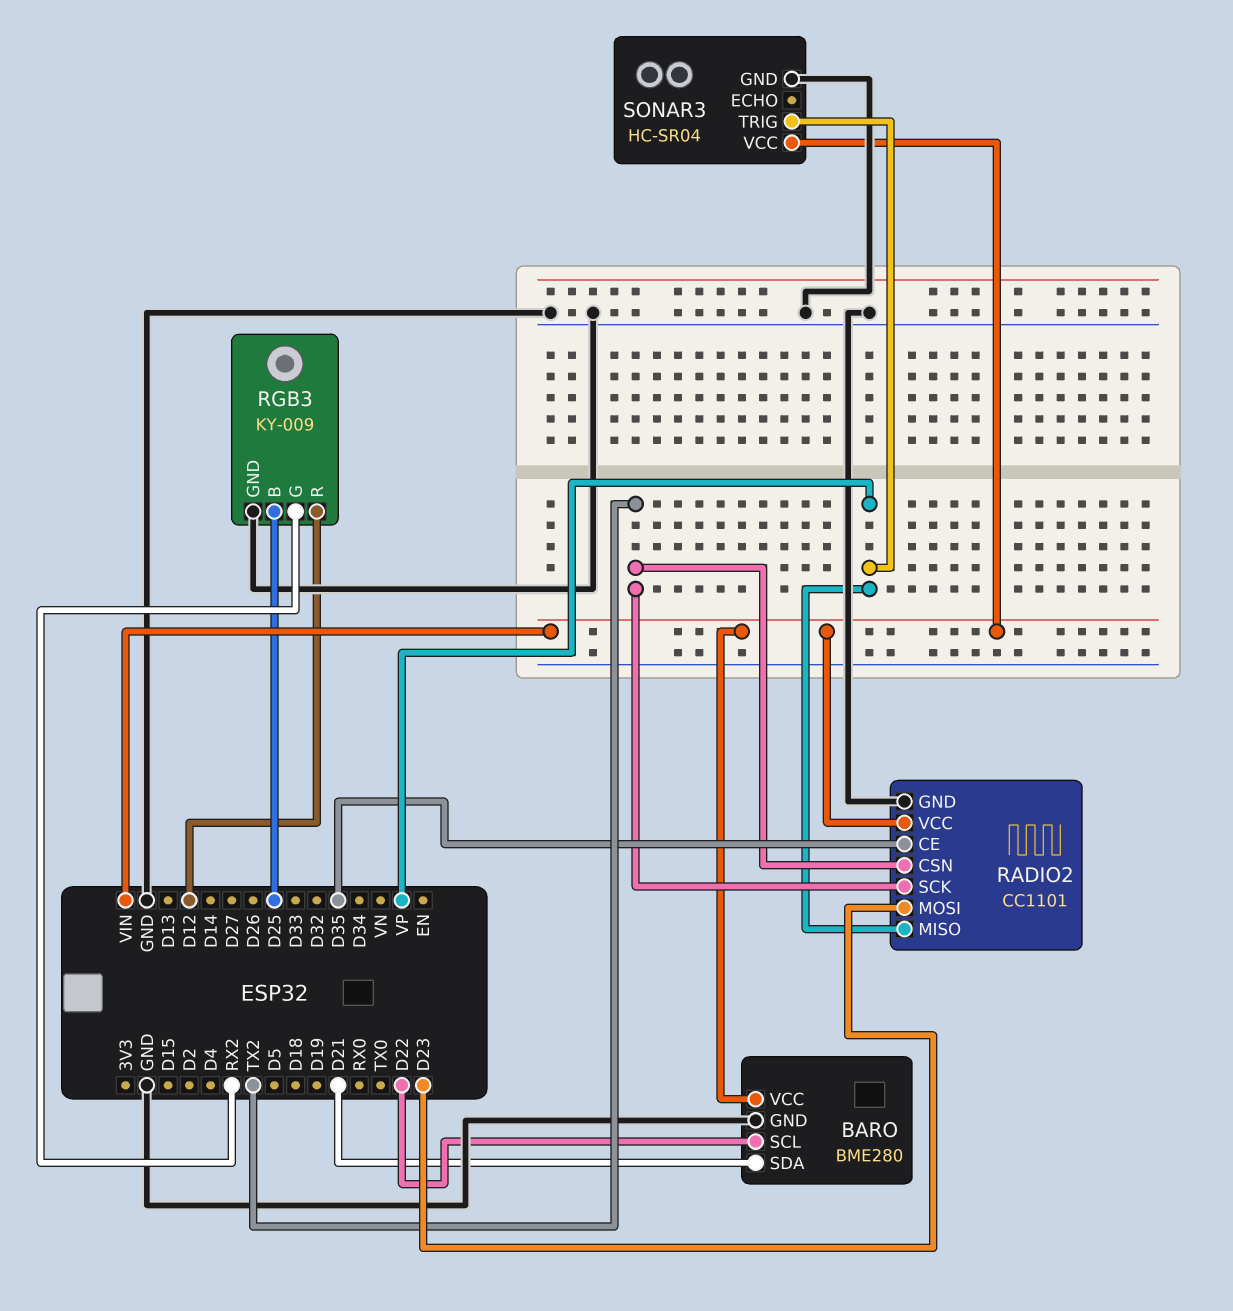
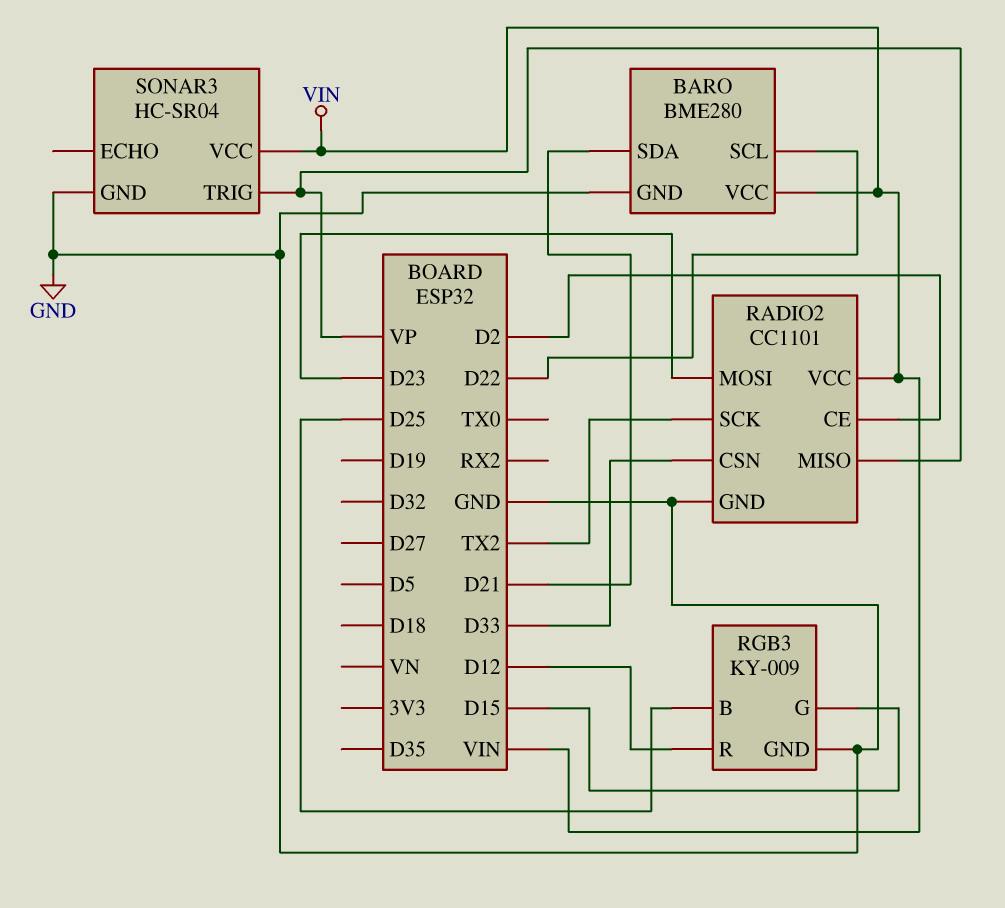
RADIO2 pin CE: D35 -> D2
RADIO2 pin CSN: TX2 -> D33
RGB3 pin G: RX2 -> D15

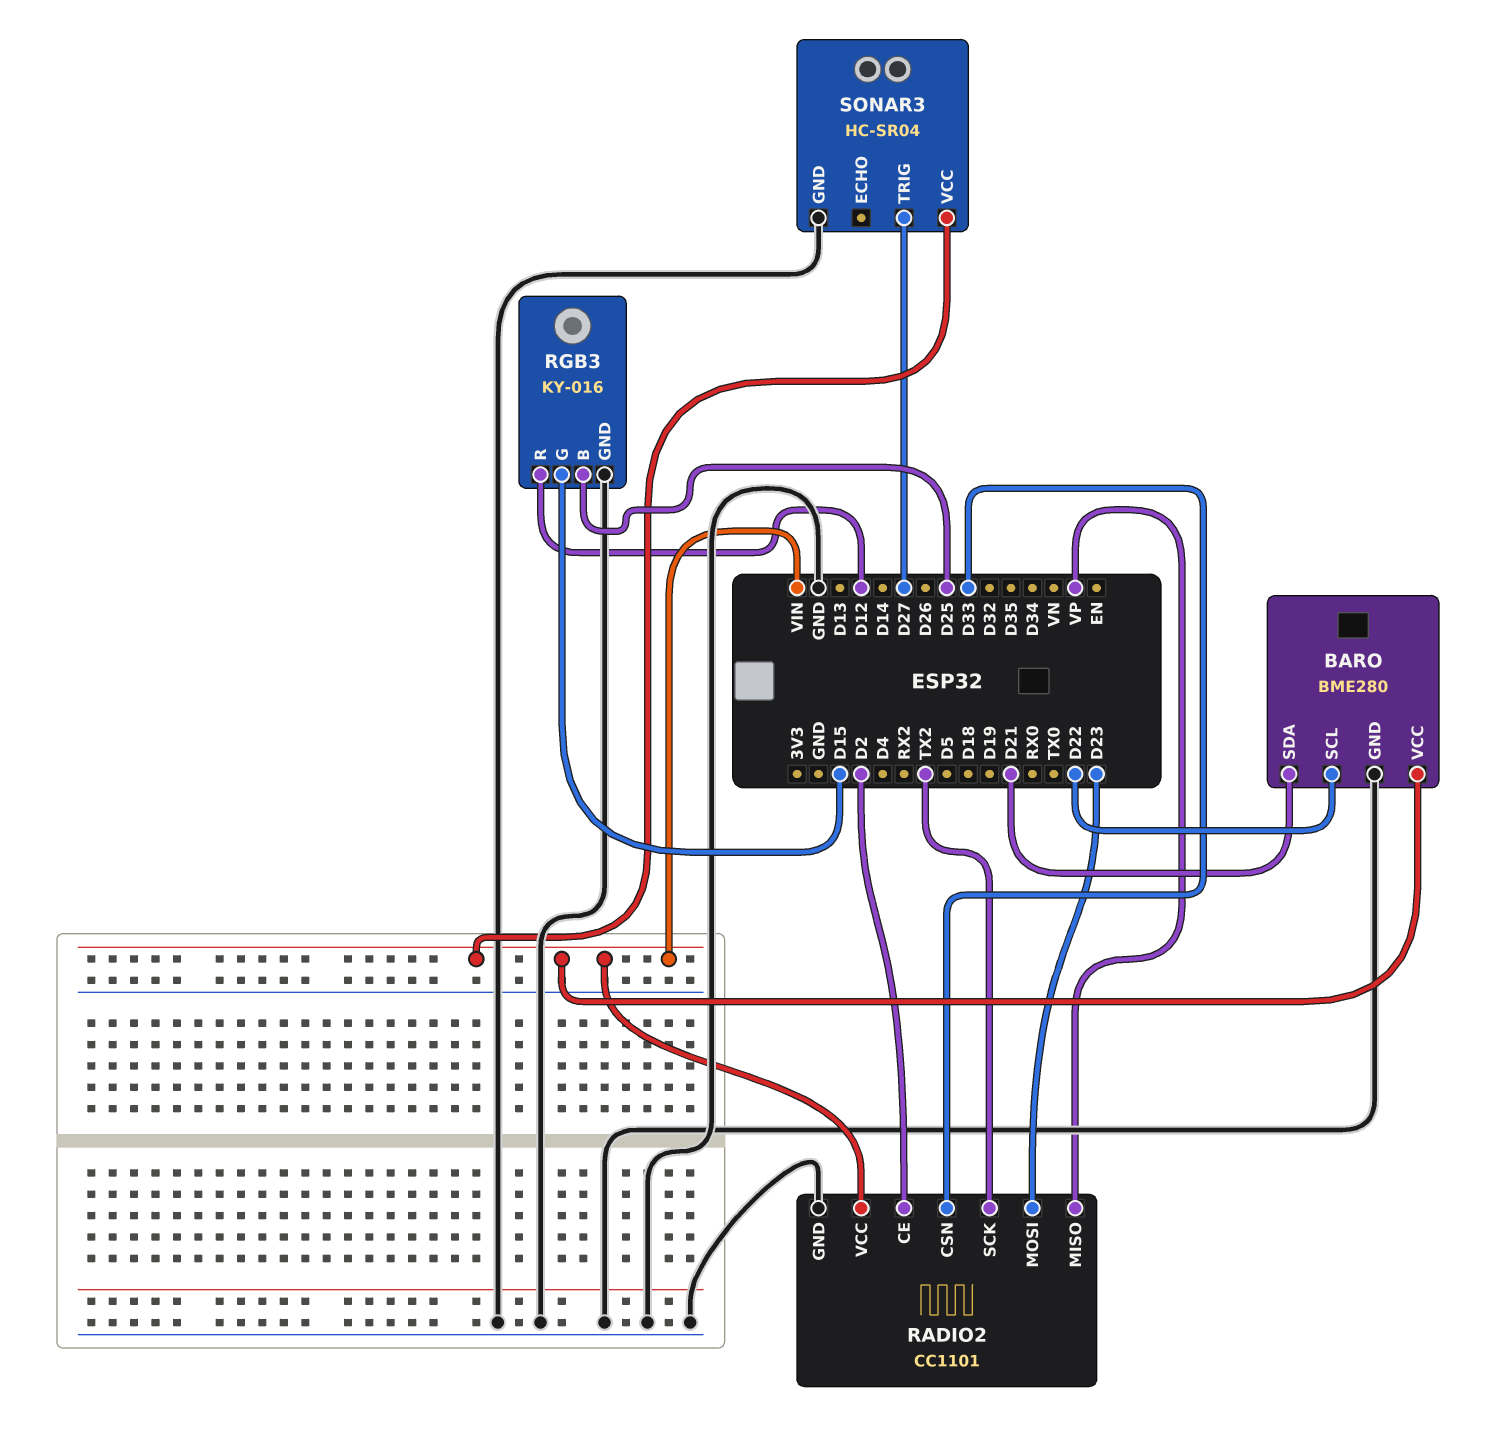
RGB3: KY-009 -> KY-016
SONAR3 pin TRIG: VP -> D27

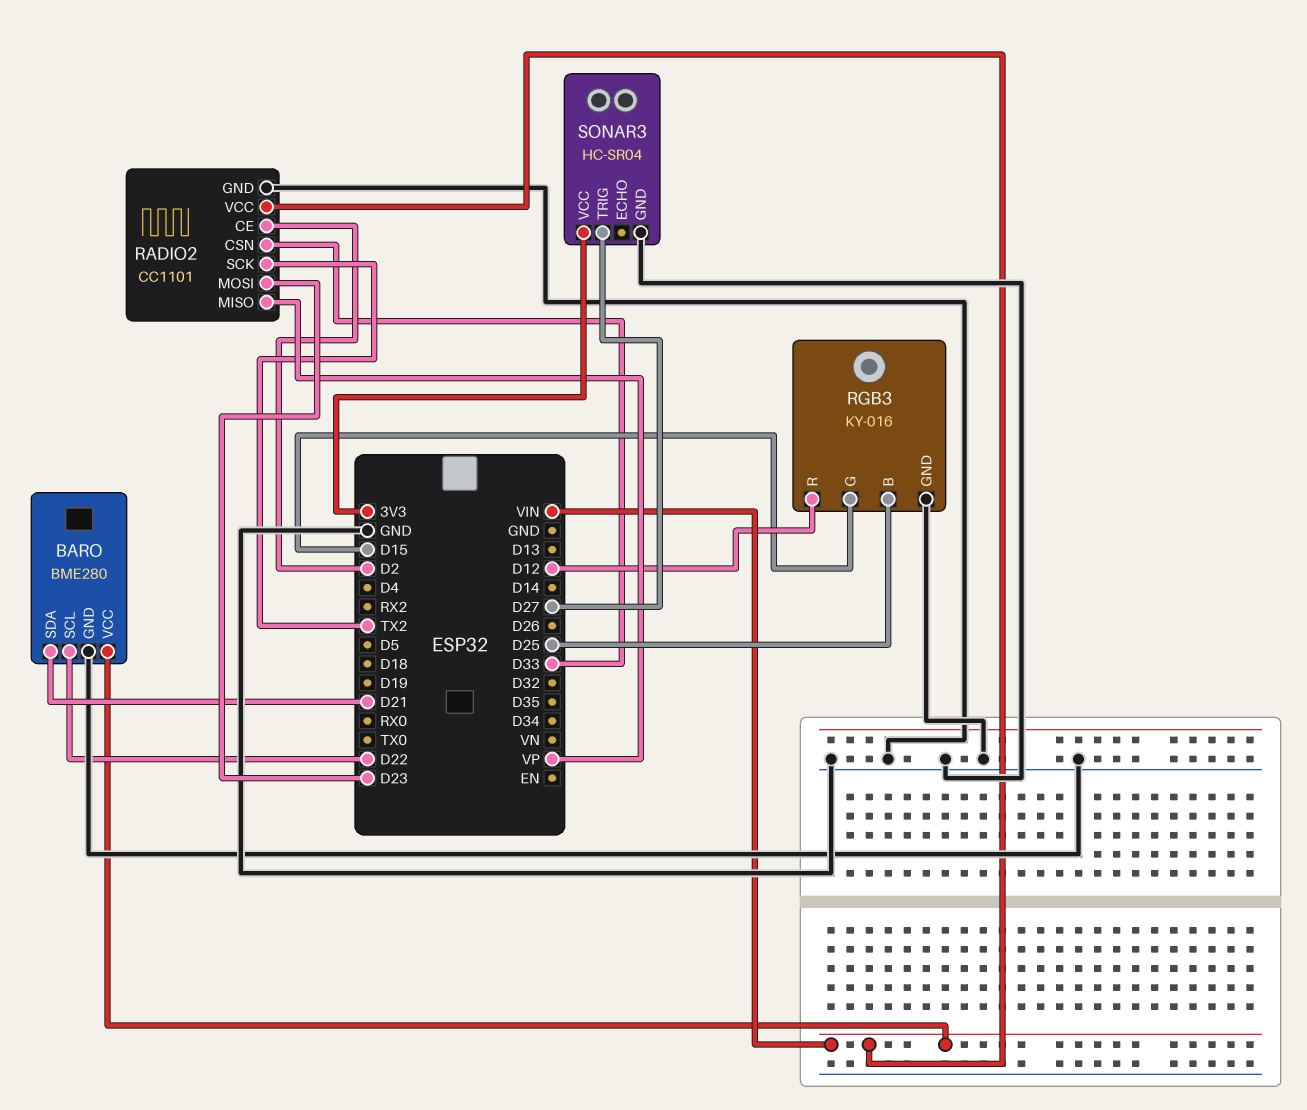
SONAR3 pin VCC: VIN -> 3V3

